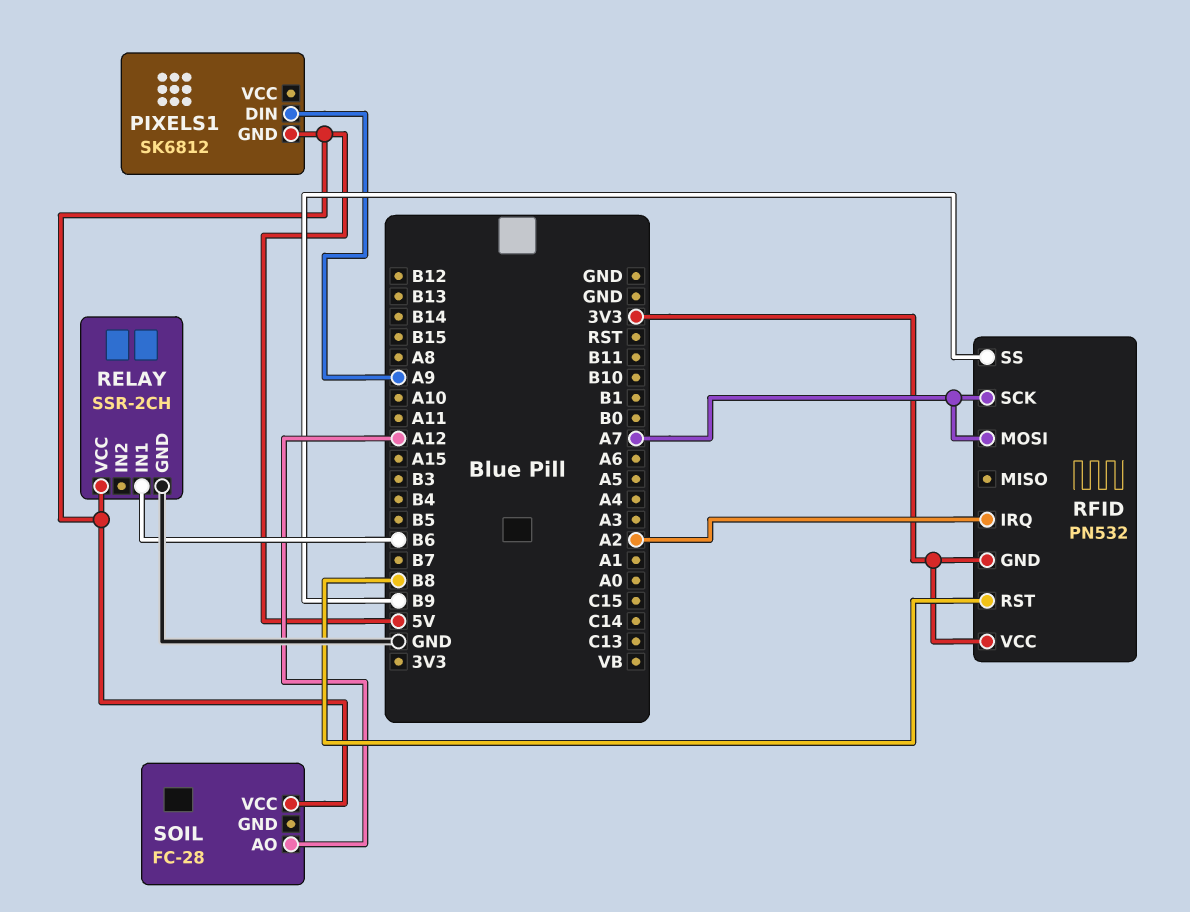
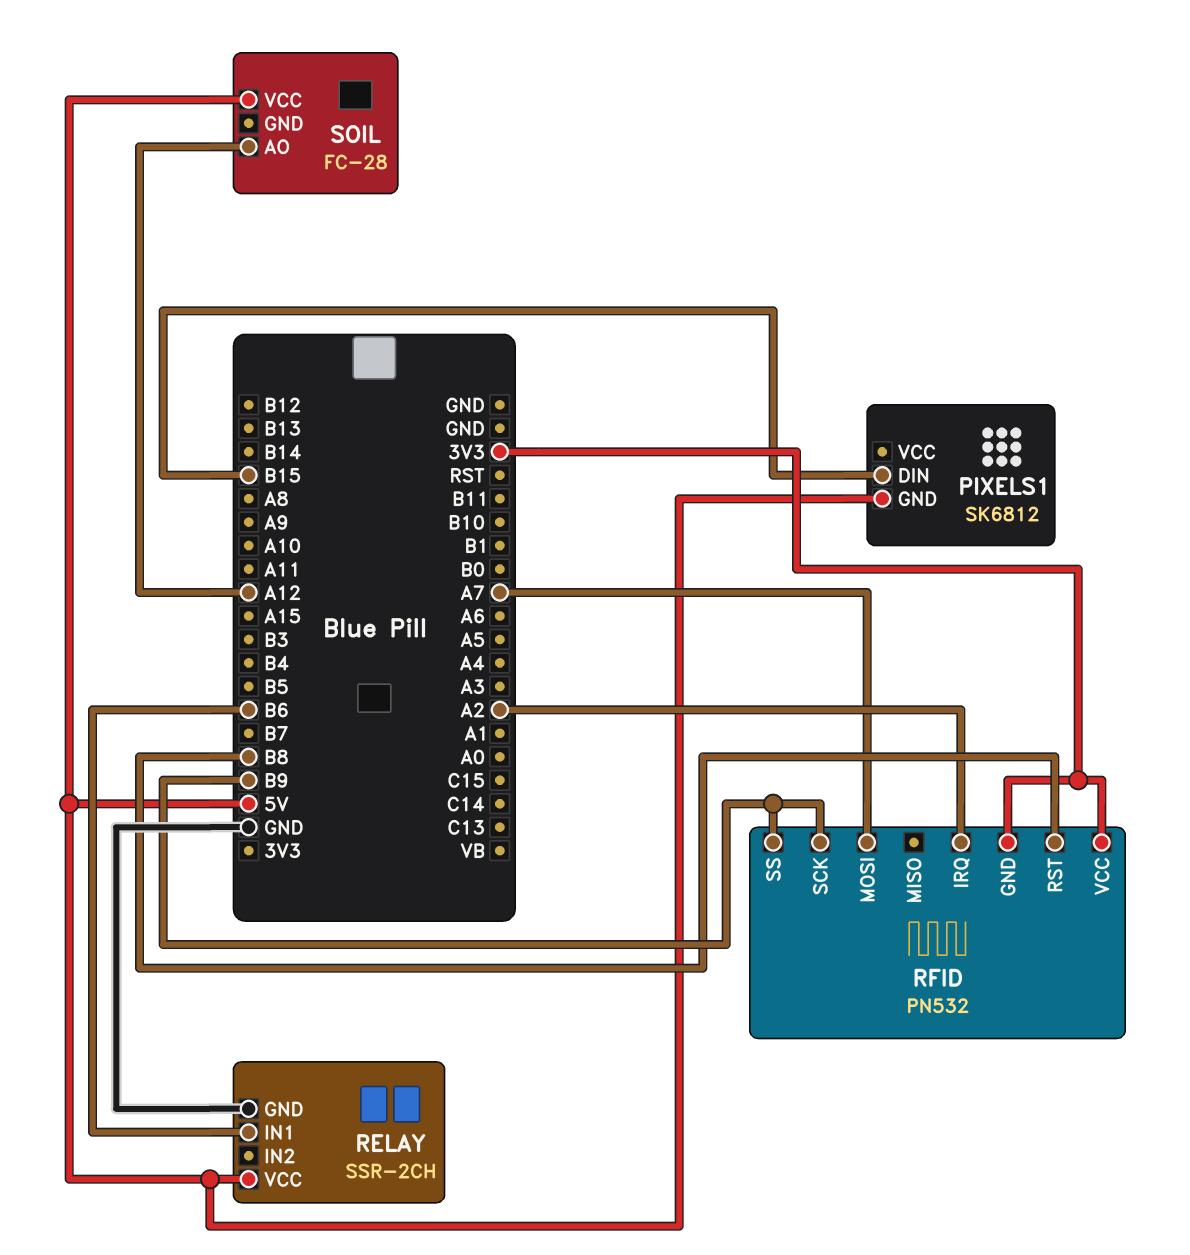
PIXELS1 pin DIN: A9 -> B15
RFID pin SCK: A7 -> B9

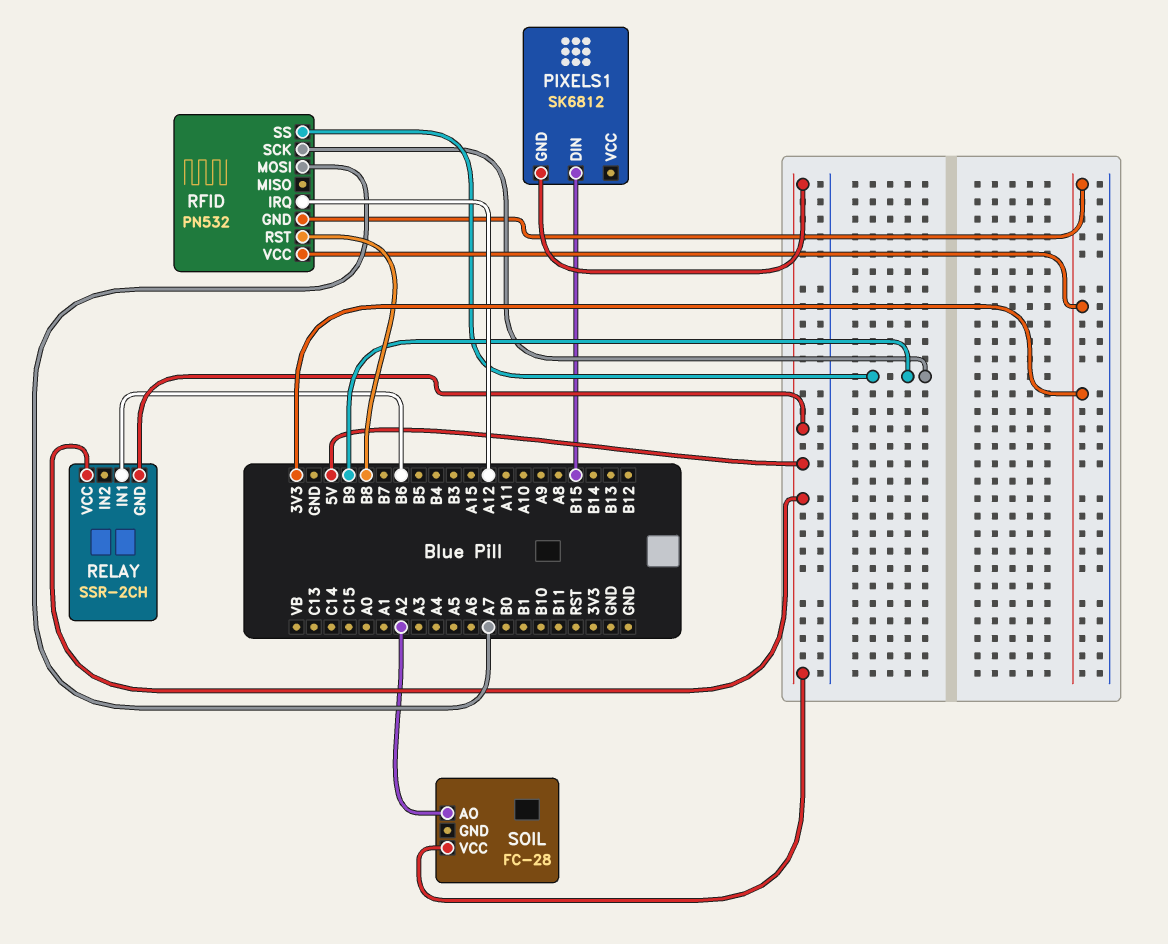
RELAY pin GND: GND -> 5V
RFID pin IRQ: A2 -> A12
SOIL pin AO: A12 -> A2

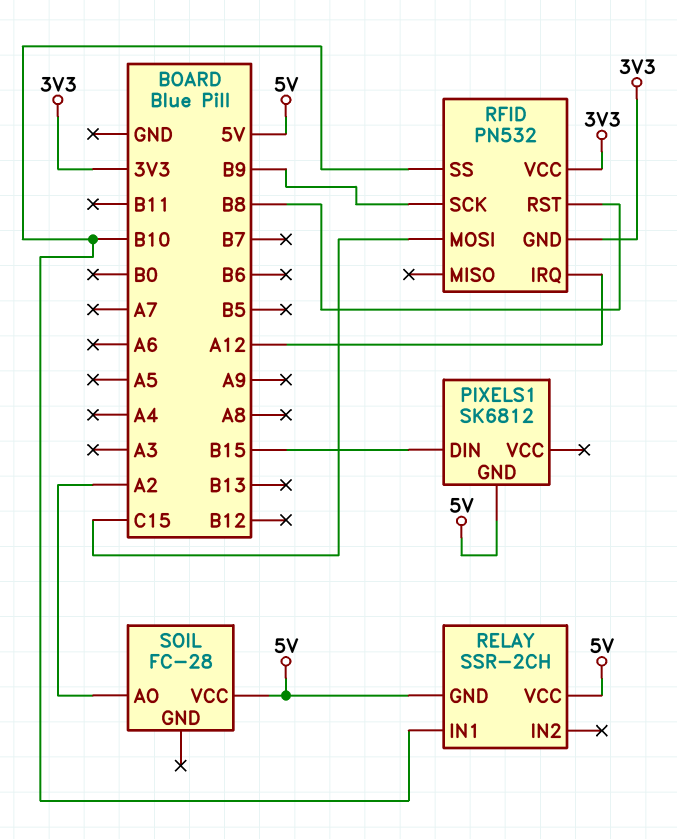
RELAY pin IN1: B6 -> B10
RFID pin MOSI: A7 -> C15
RFID pin SS: B9 -> B10

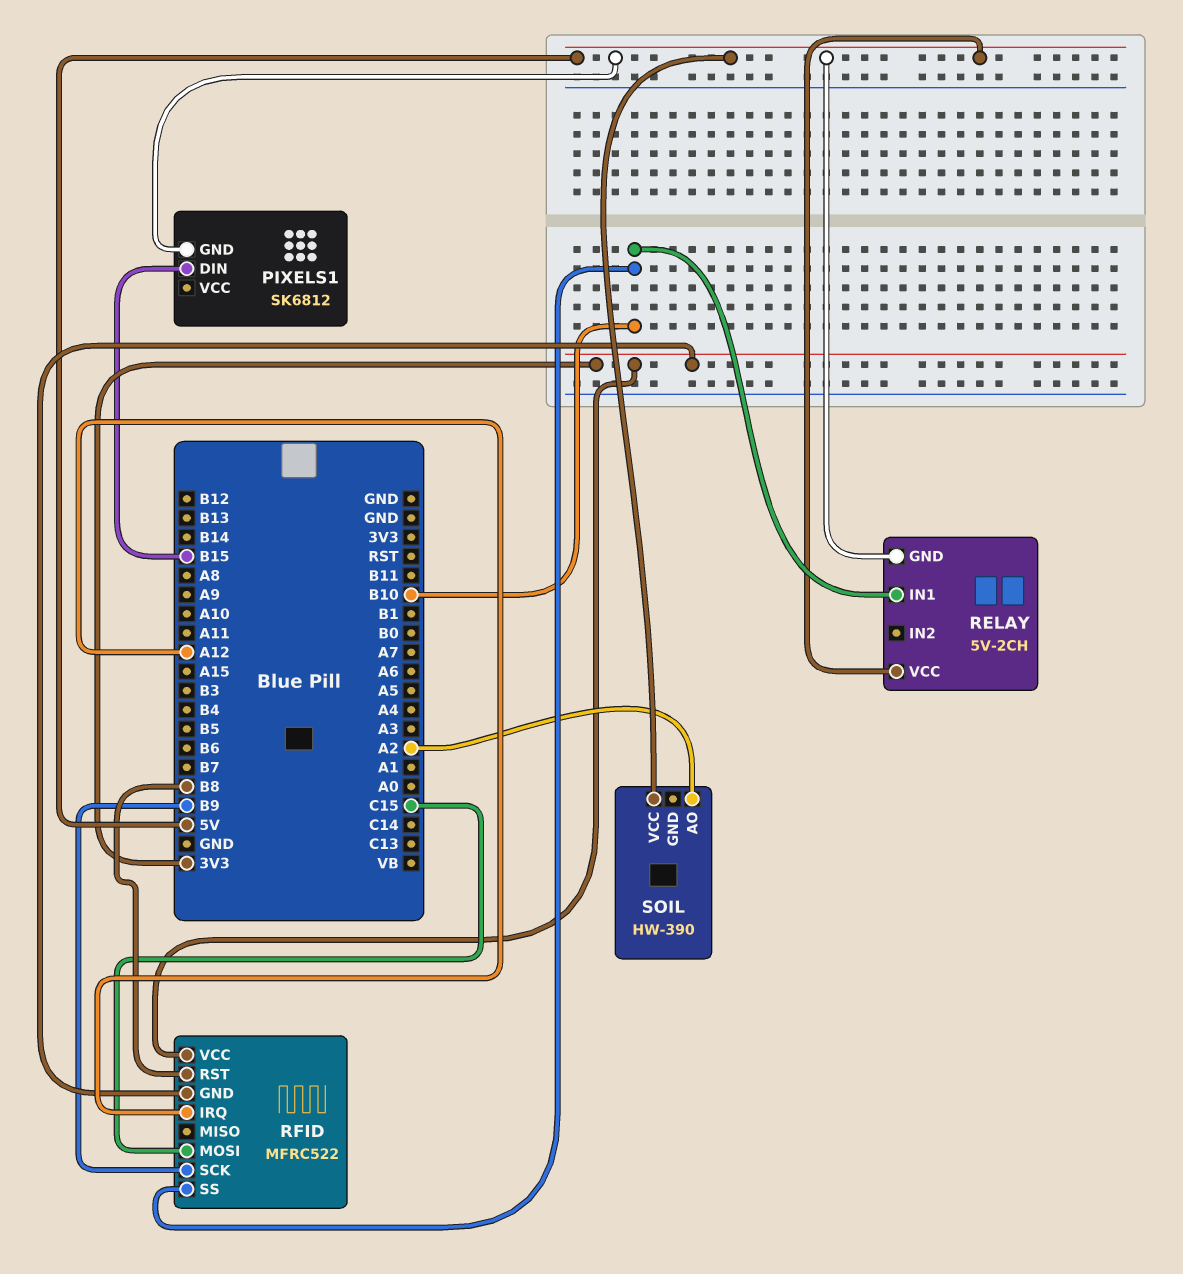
RELAY: SSR-2CH -> 5V-2CH
RFID: PN532 -> MFRC522
SOIL: FC-28 -> HW-390

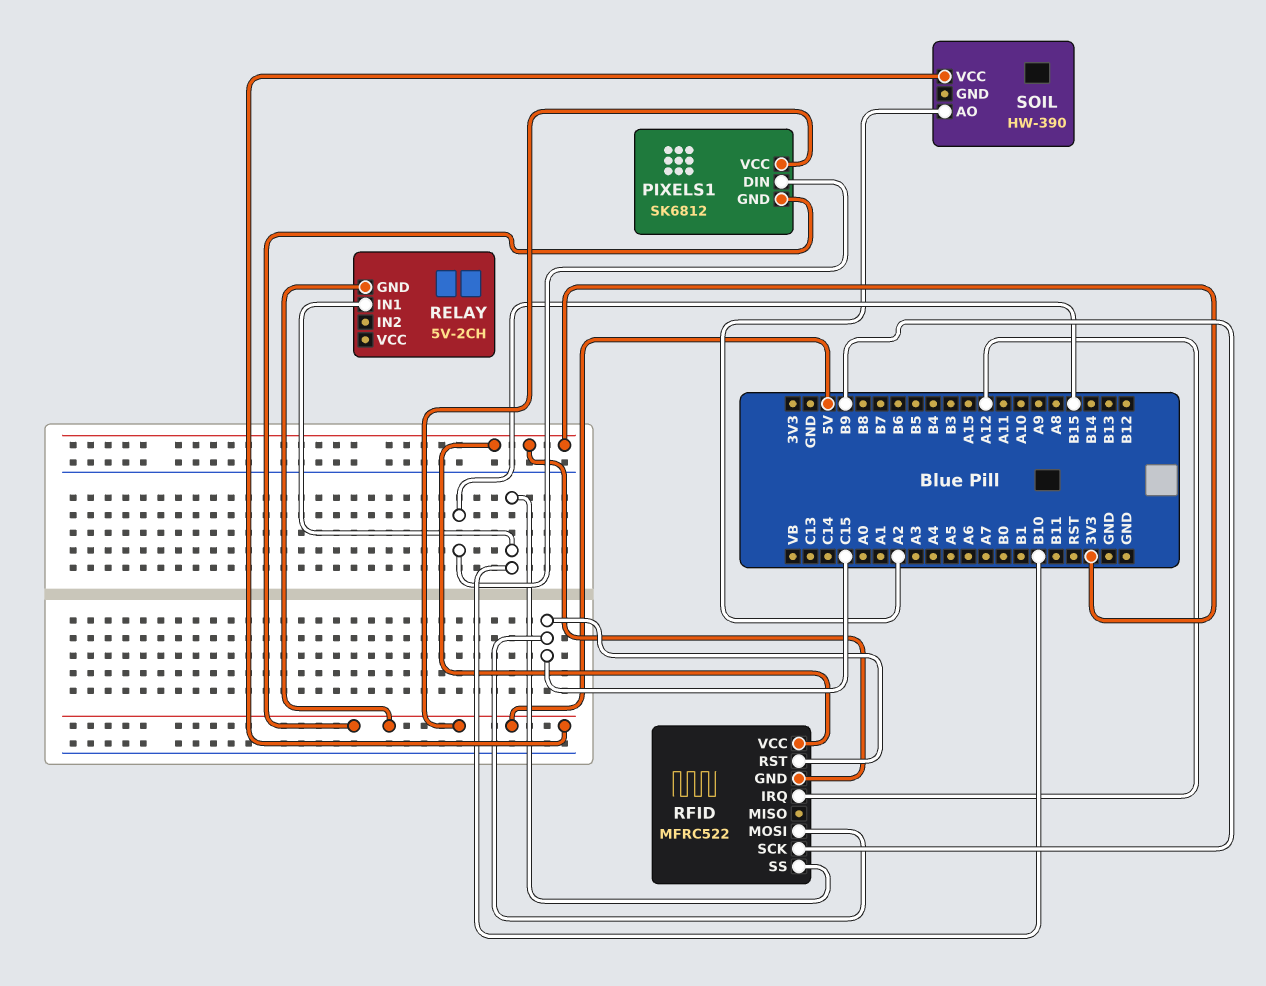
PIXELS1 pin VCC: none -> 5V
RELAY pin VCC: 5V -> none
RFID pin RST: B8 -> C15

